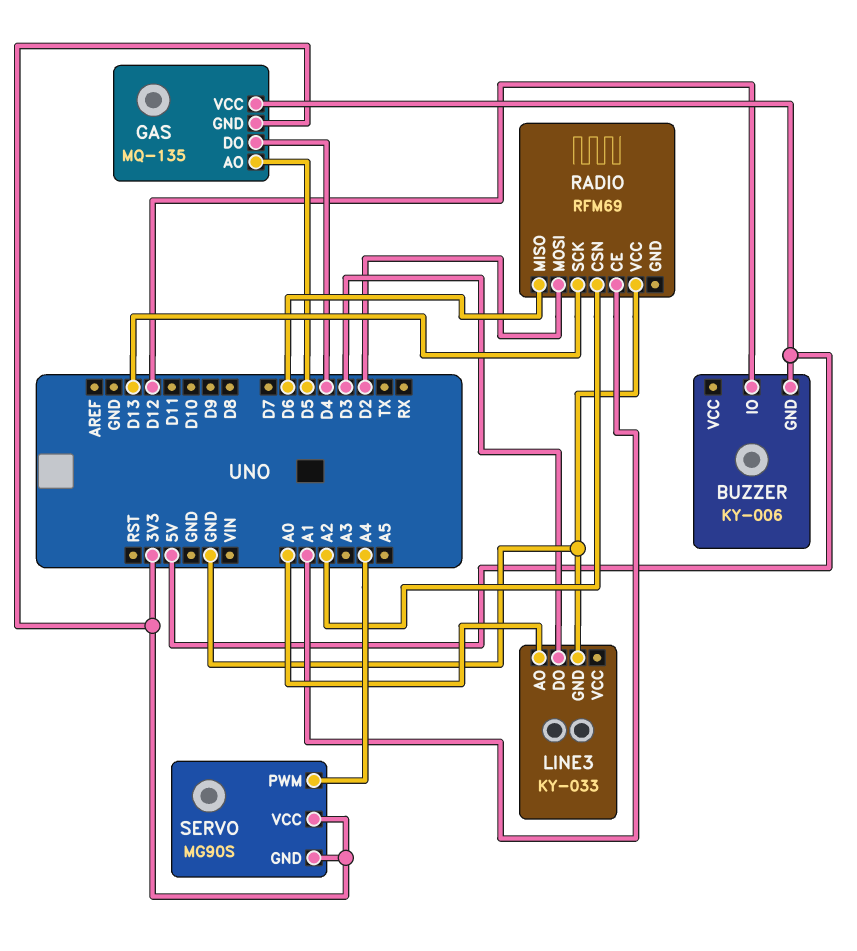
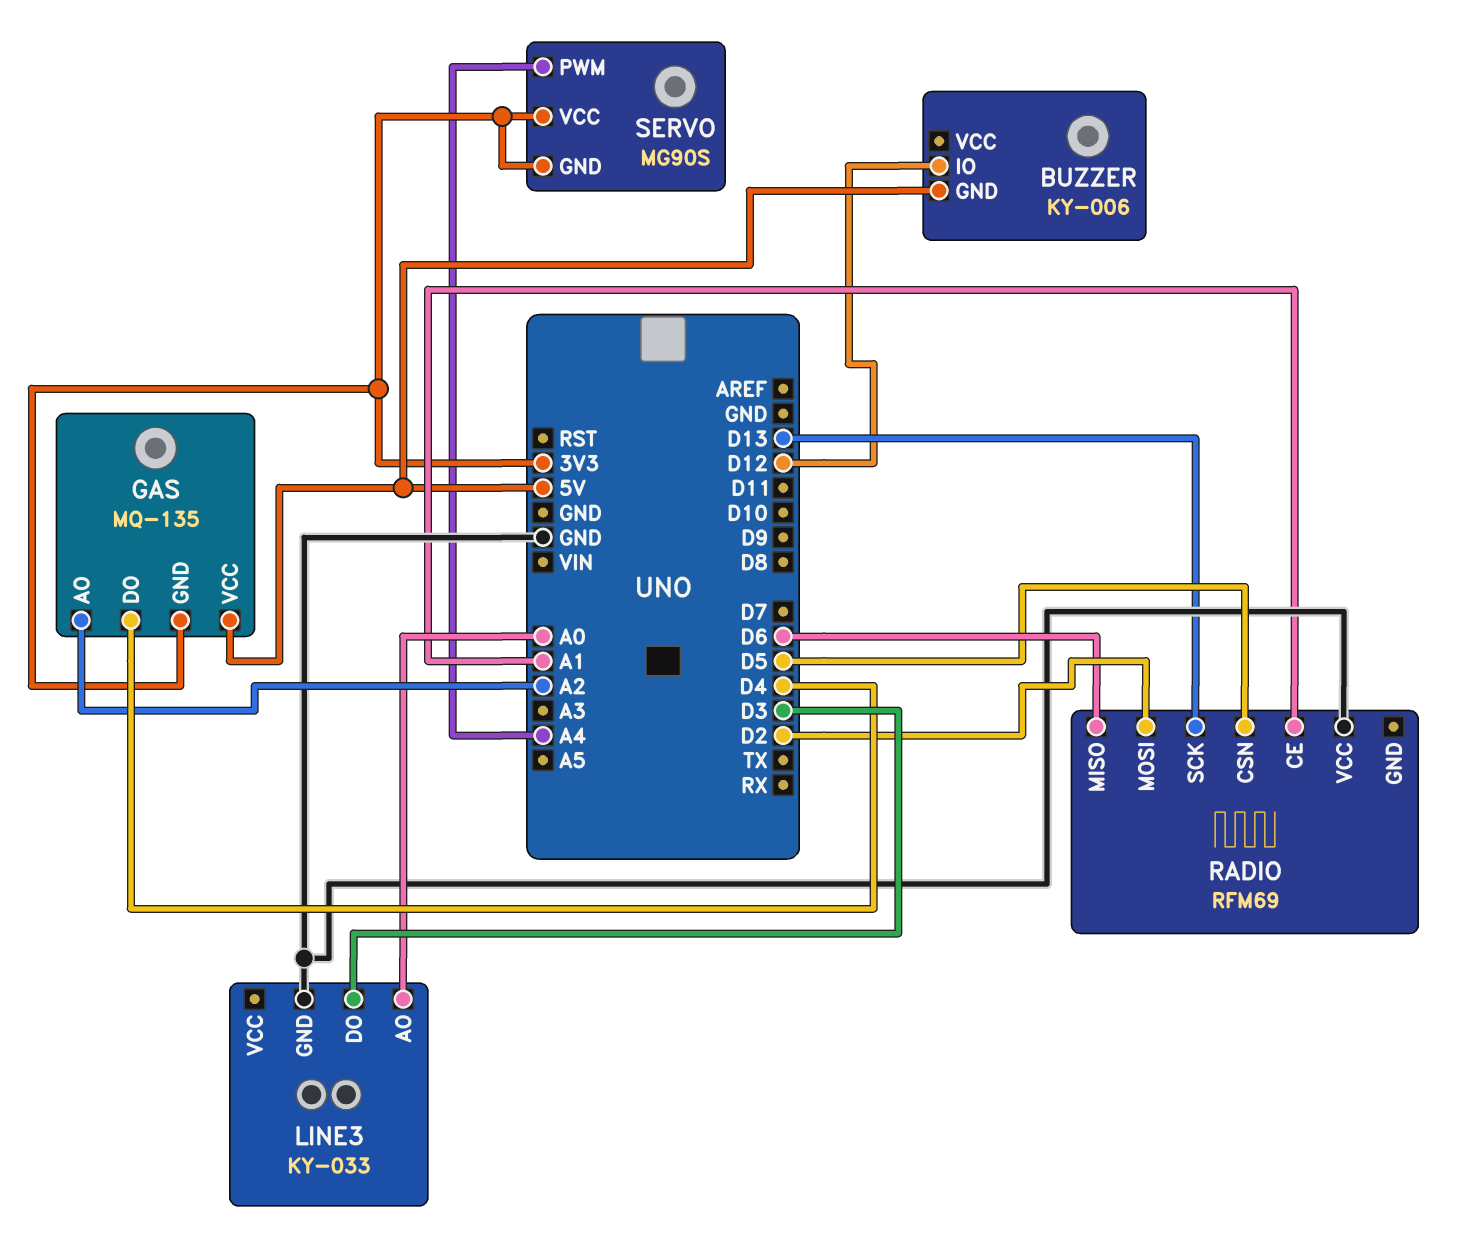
GAS pin AO: D5 -> A2
RADIO pin CSN: A2 -> D5

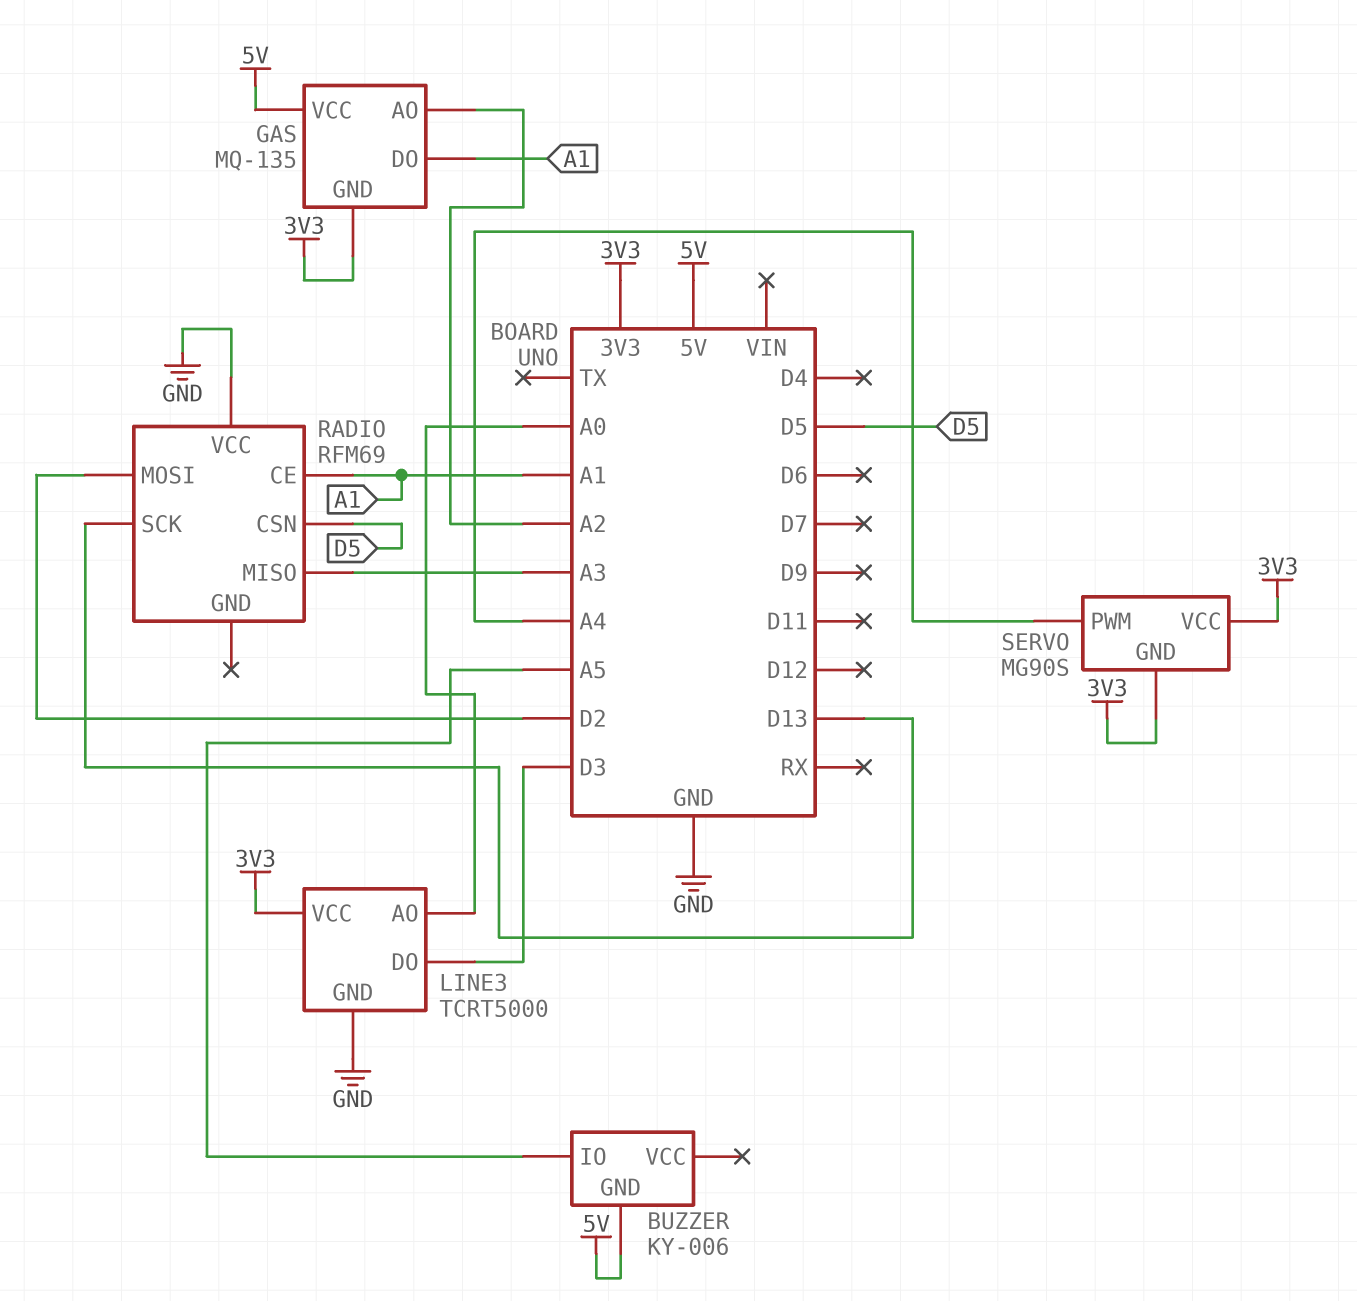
BUZZER pin IO: D12 -> A5
GAS pin DO: D4 -> A1
LINE3: KY-033 -> TCRT5000
LINE3 pin VCC: none -> 3V3
RADIO pin MISO: D6 -> A3

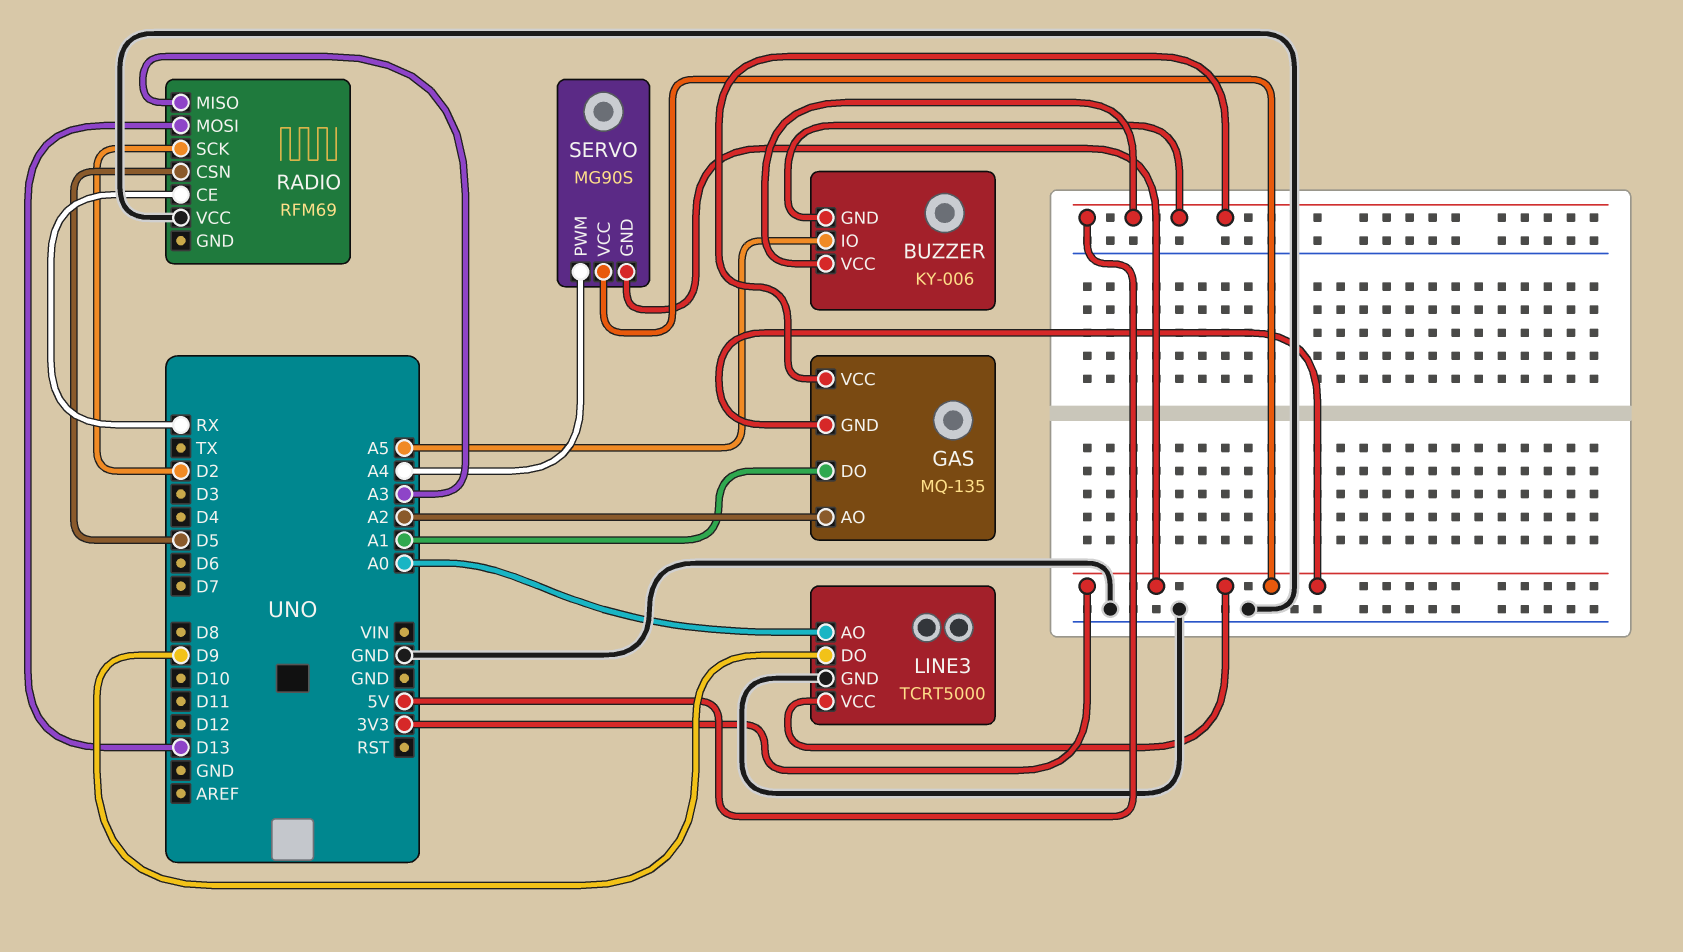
BUZZER pin VCC: none -> 5V
LINE3 pin DO: D3 -> D9
RADIO pin CE: A1 -> RX
RADIO pin MOSI: D2 -> D13
RADIO pin SCK: D13 -> D2

